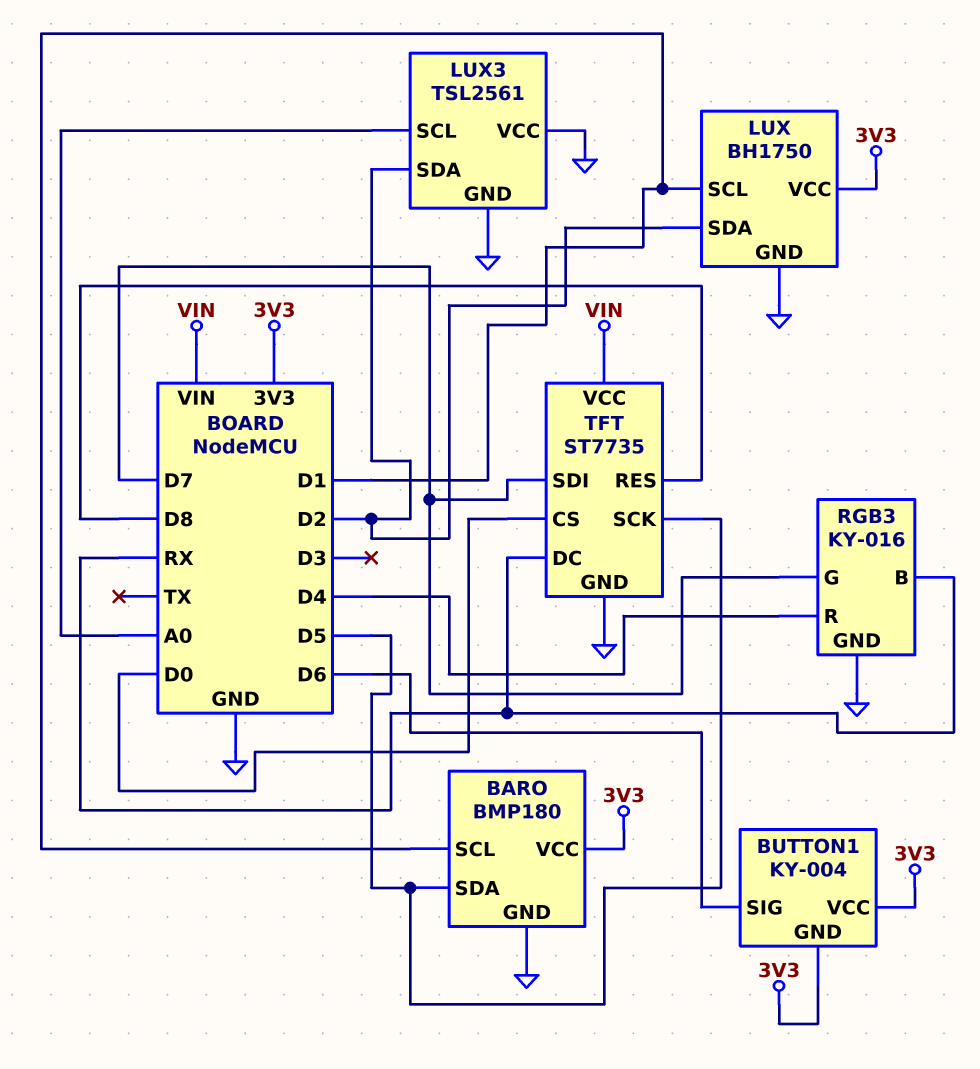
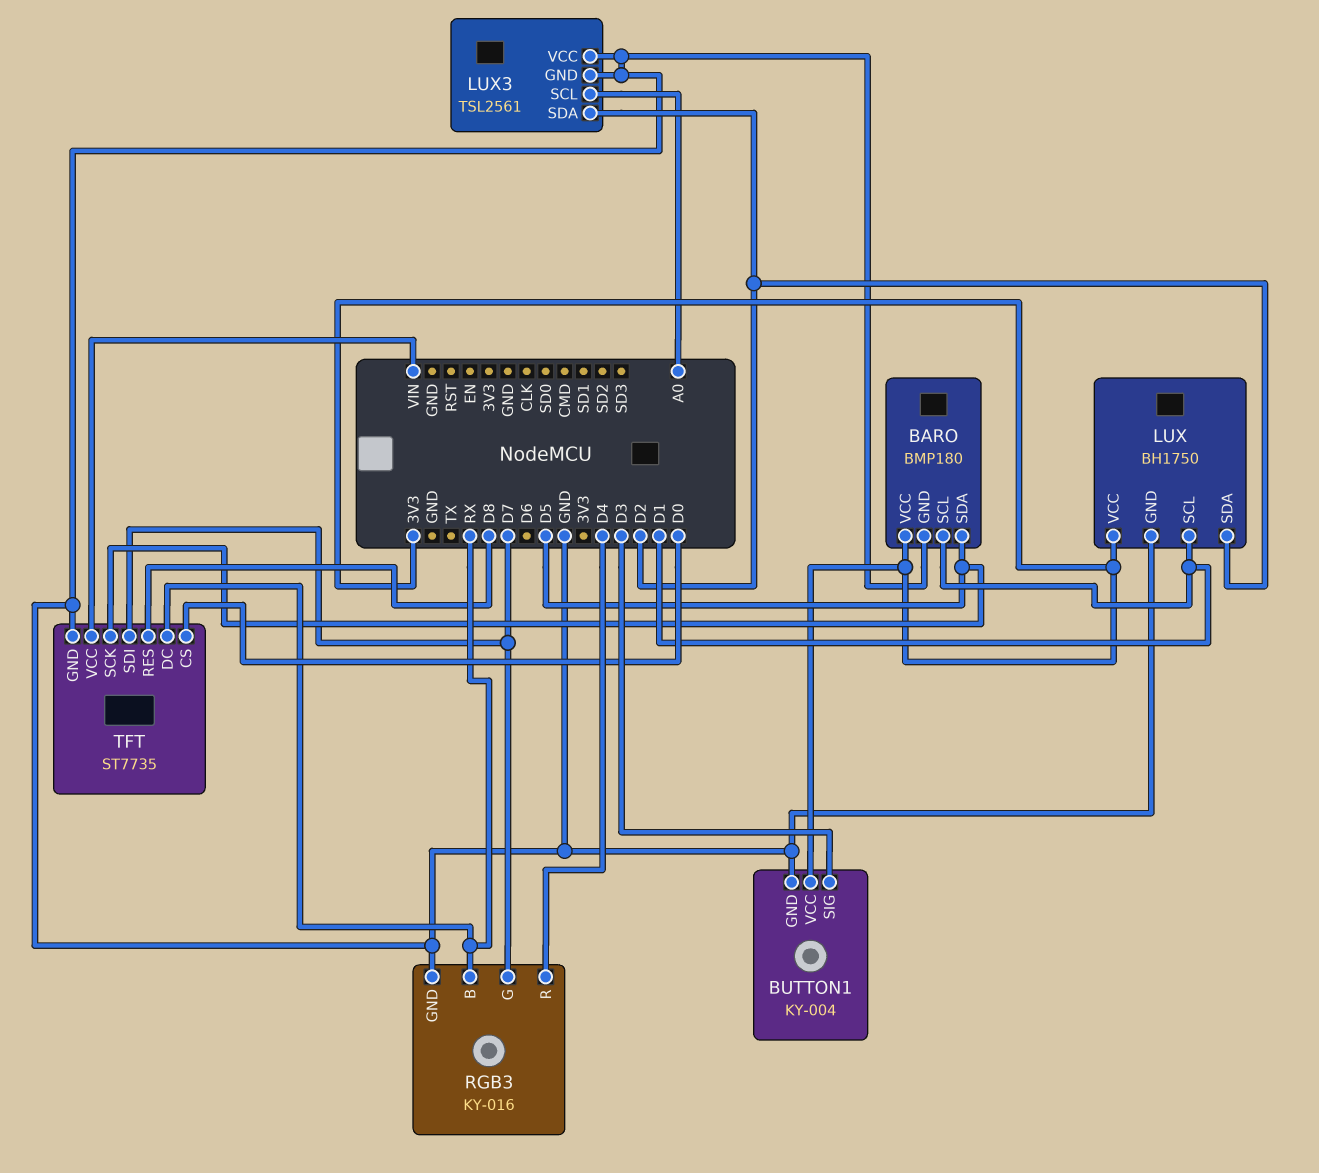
BUTTON1 pin GND: 3V3 -> GND
BUTTON1 pin SIG: D6 -> D3

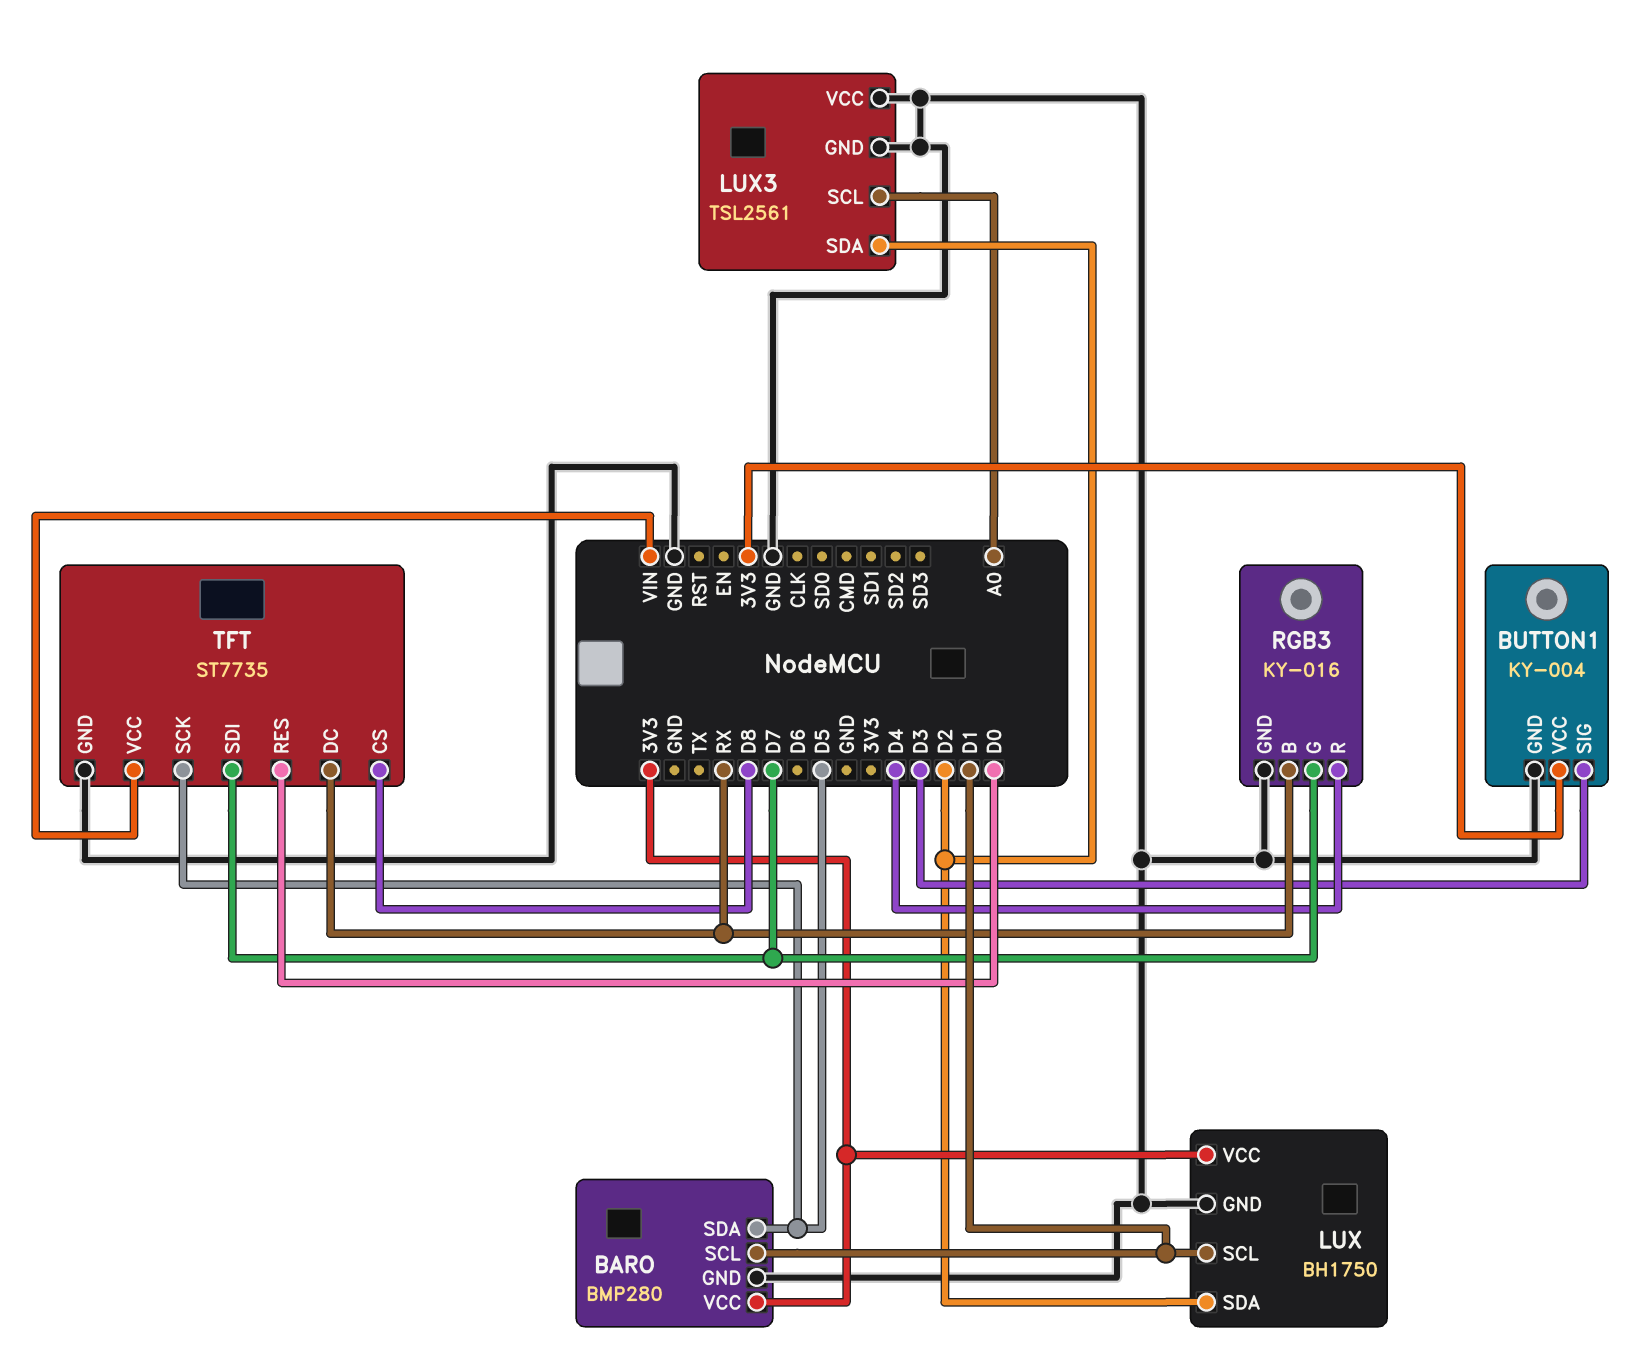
BARO: BMP180 -> BMP280
TFT pin CS: D0 -> D8
TFT pin RES: D8 -> D0

